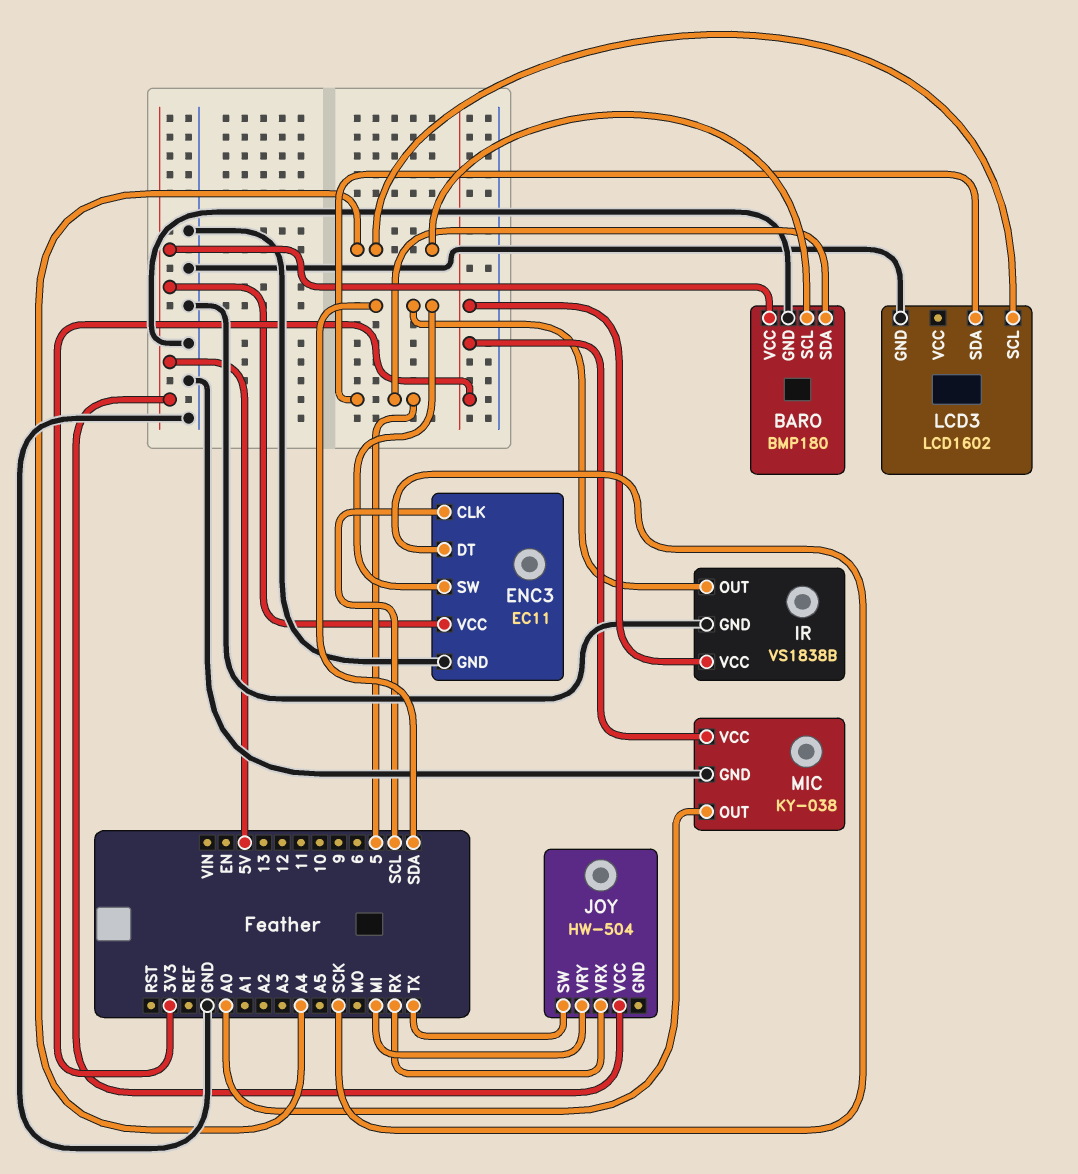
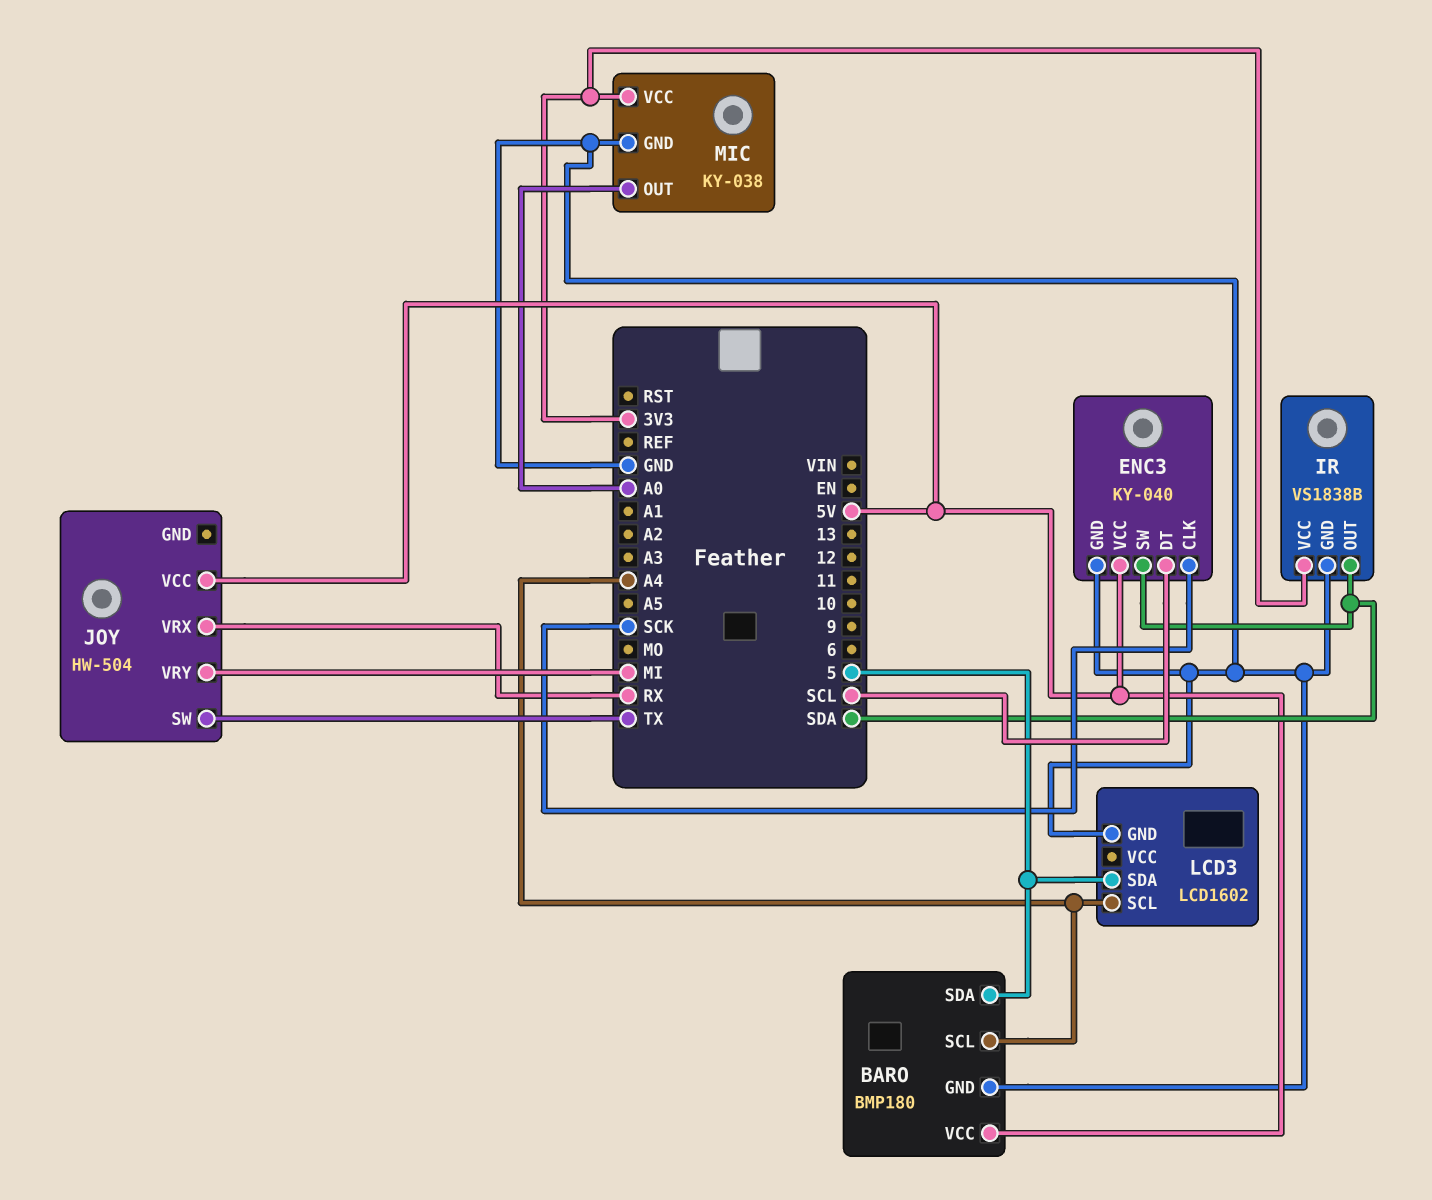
ENC3: EC11 -> KY-040
ENC3 pin CLK: SCL -> SCK
ENC3 pin DT: SCK -> SCL

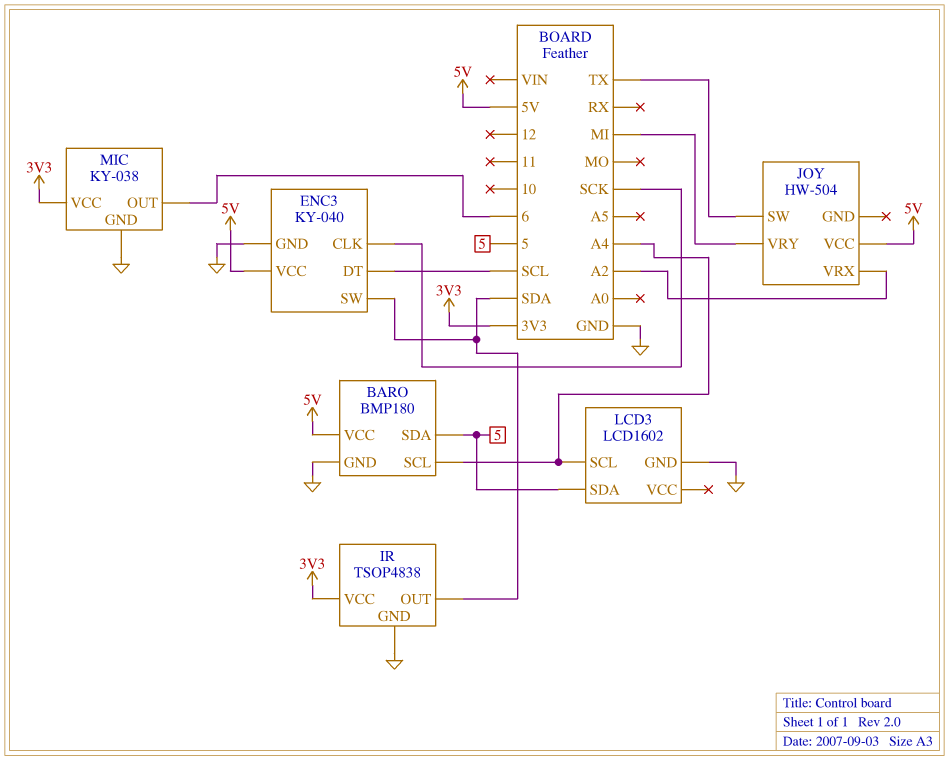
IR: VS1838B -> TSOP4838
JOY pin VRX: RX -> A2
MIC pin OUT: A0 -> 6

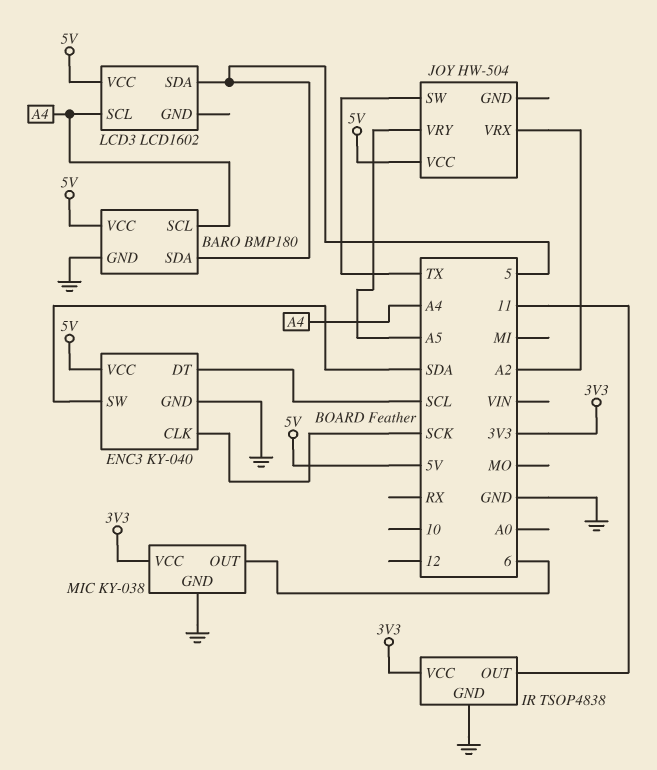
IR pin OUT: SDA -> 11
JOY pin VRY: MI -> A5
LCD3 pin GND: GND -> none
LCD3 pin VCC: none -> 5V

